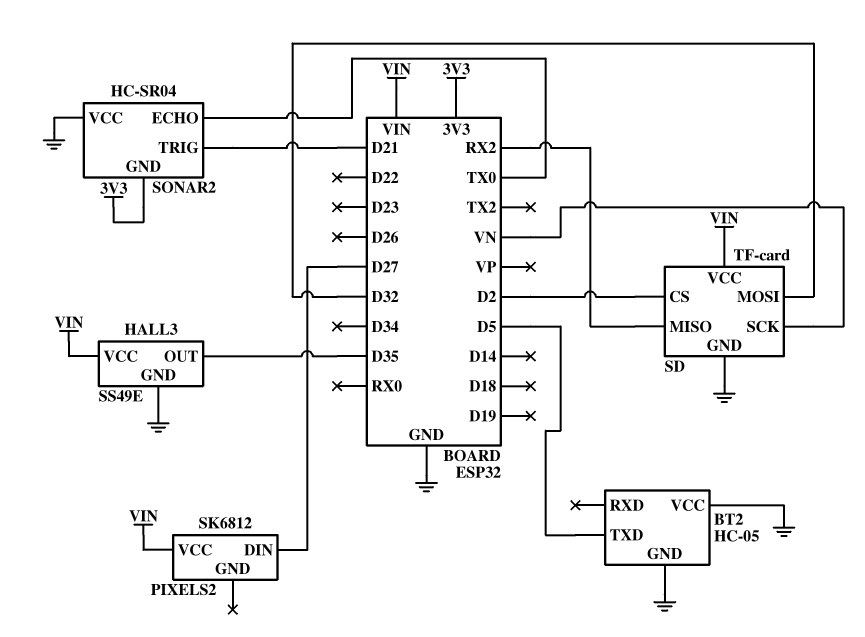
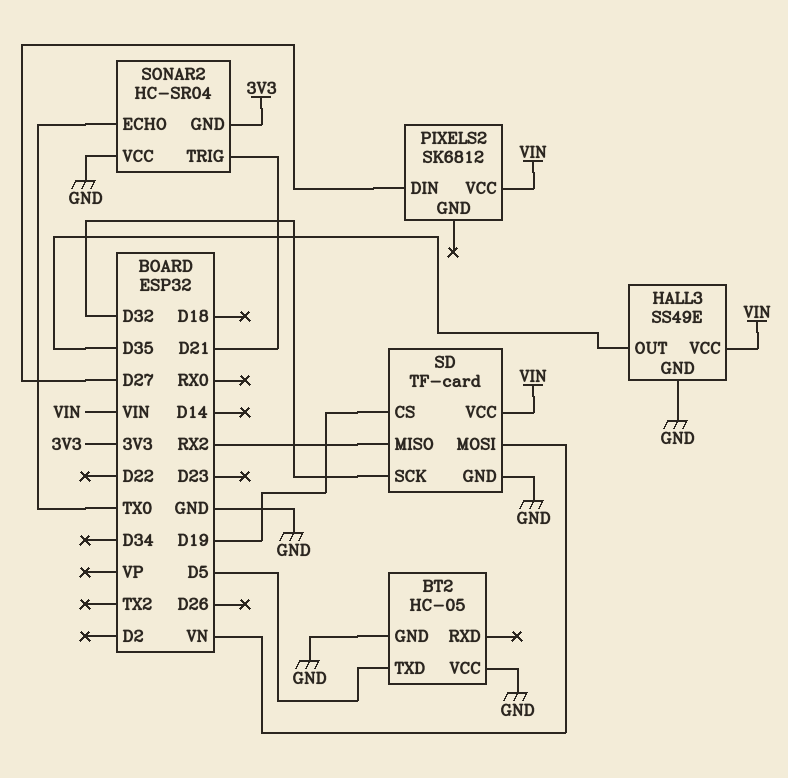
SD pin CS: D2 -> D19
SD pin MOSI: D32 -> VN
SD pin SCK: VN -> D32

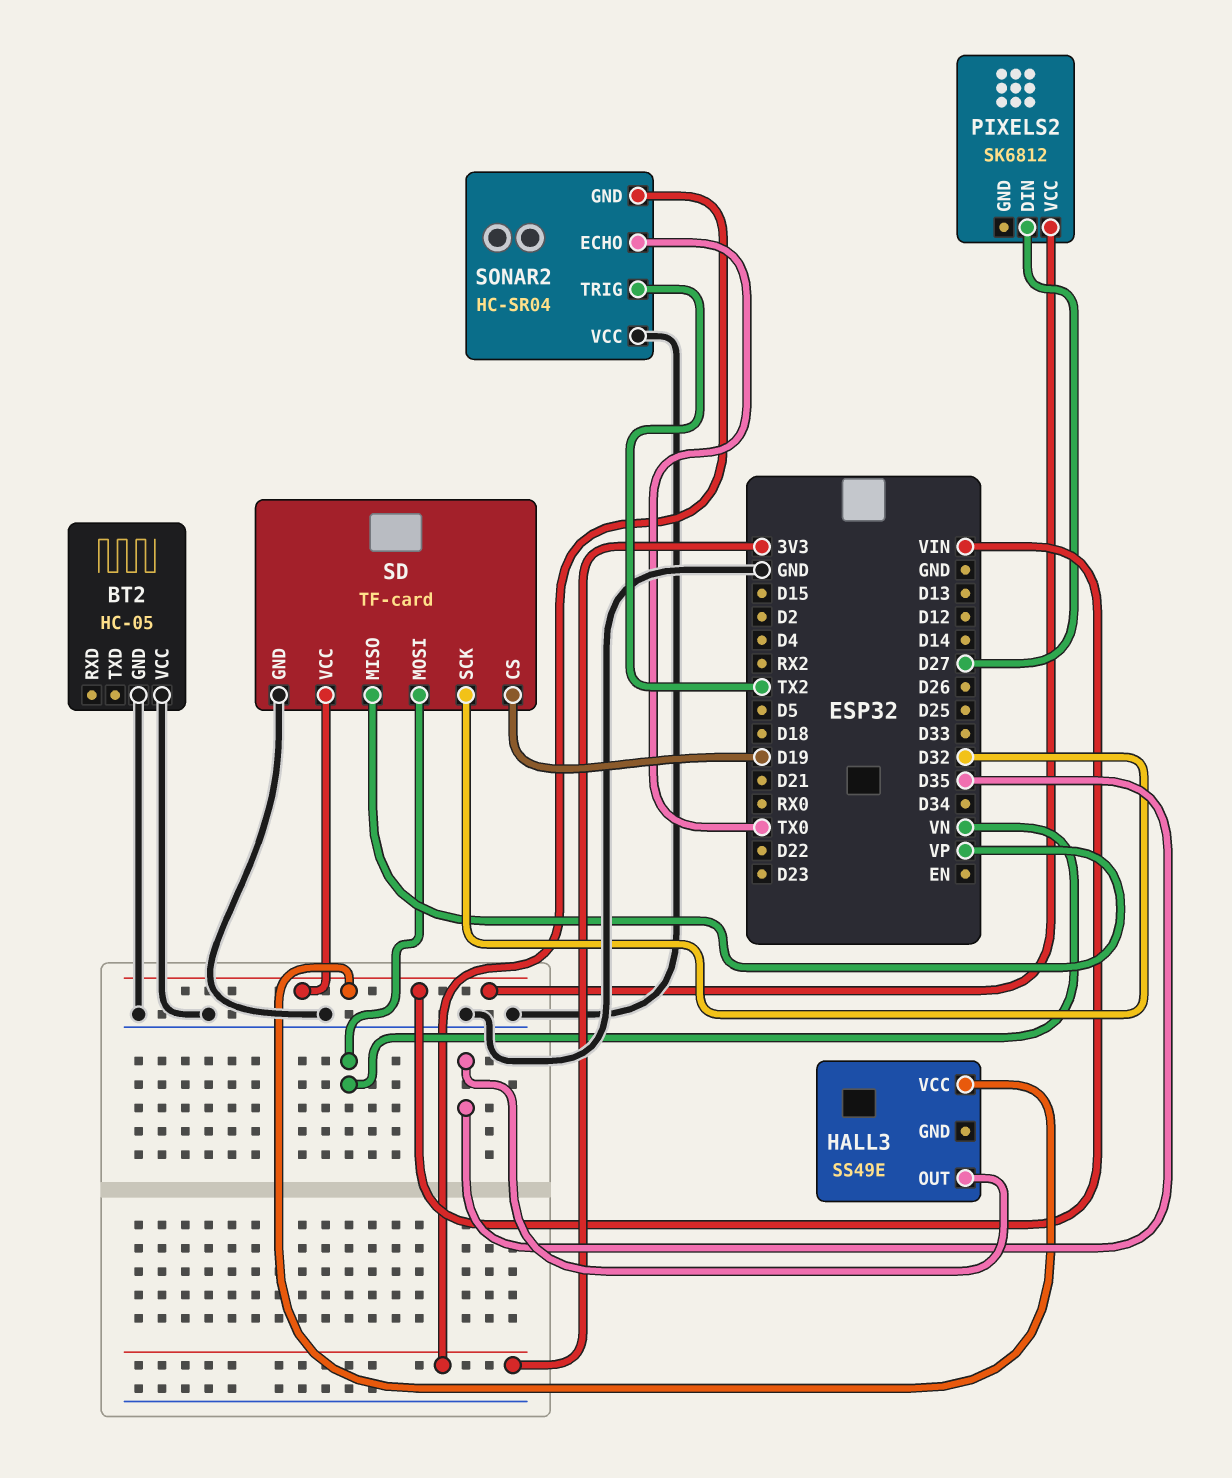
BT2 pin TXD: D5 -> none
HALL3 pin GND: GND -> none
SD pin MISO: RX2 -> VP
SONAR2 pin TRIG: D21 -> TX2

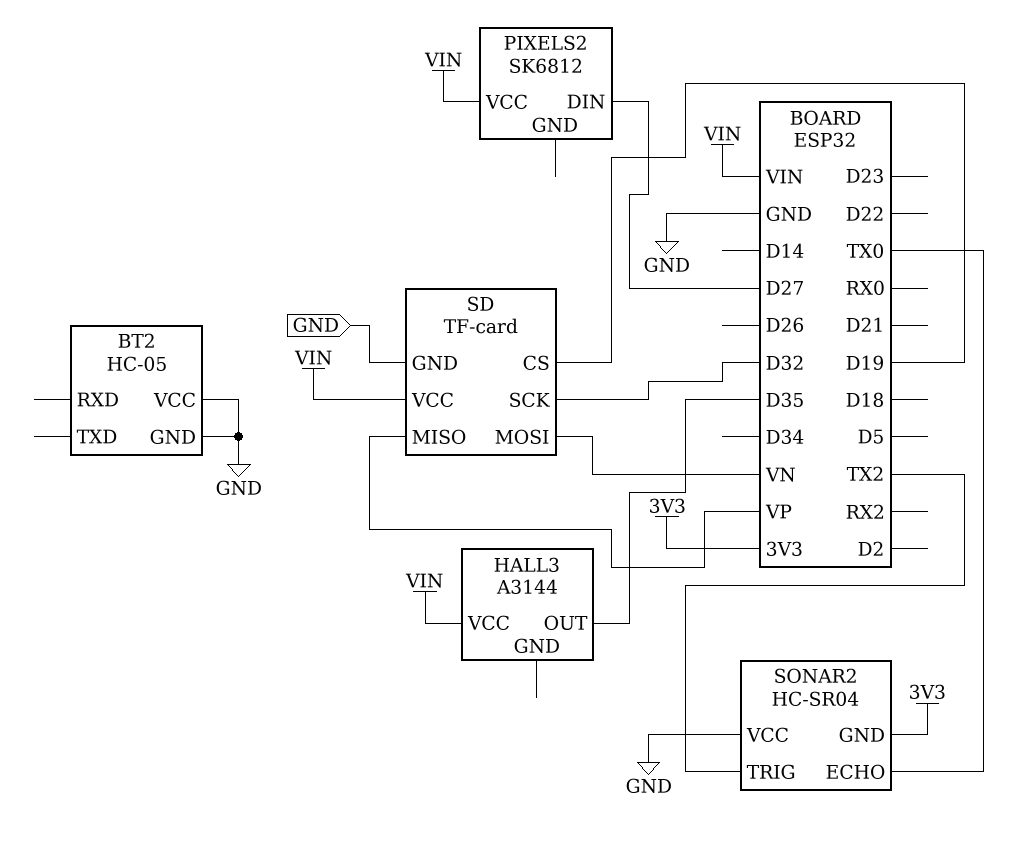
HALL3: SS49E -> A3144

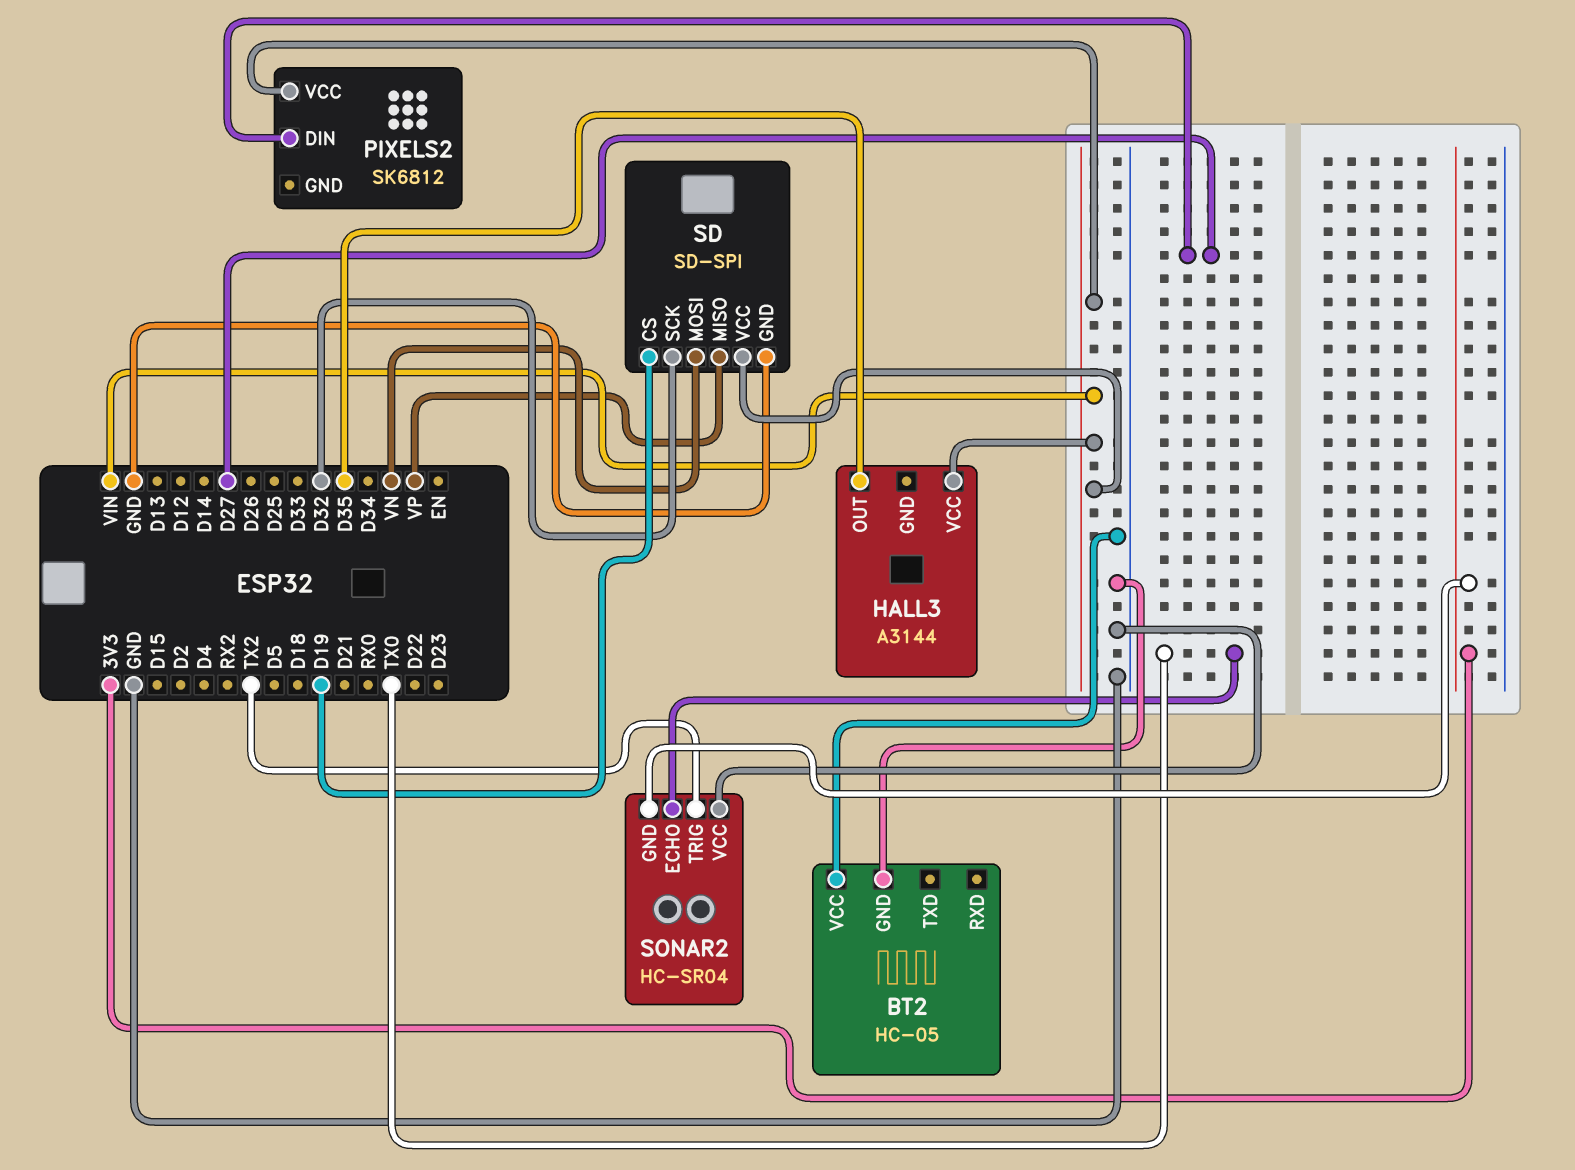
SD: TF-card -> SD-SPI

